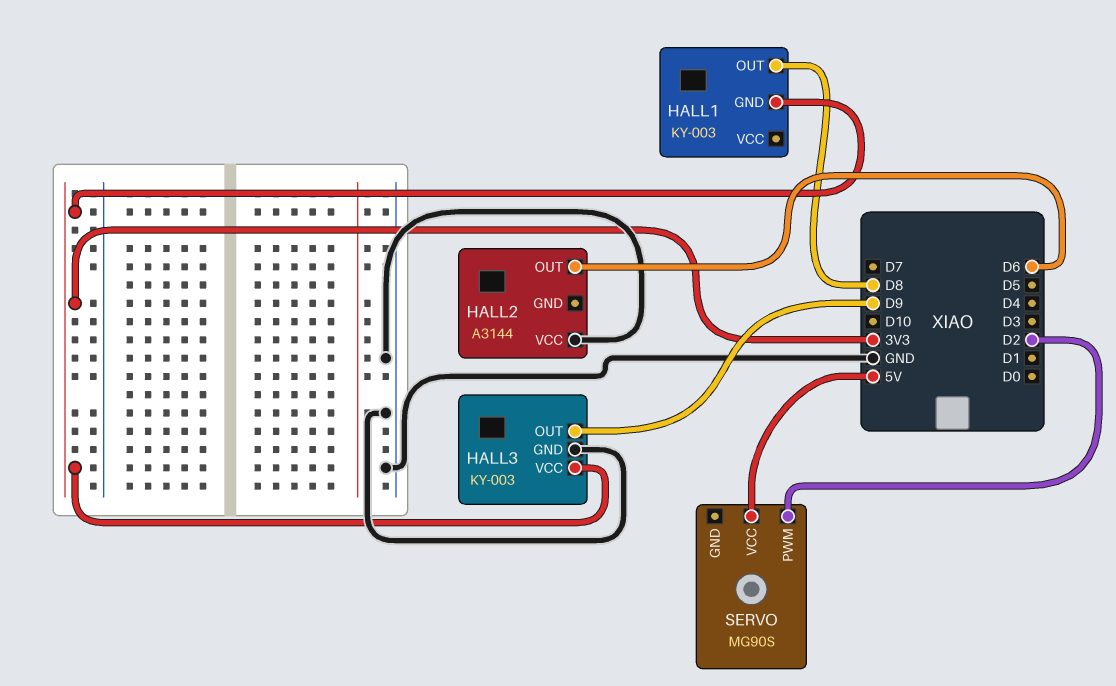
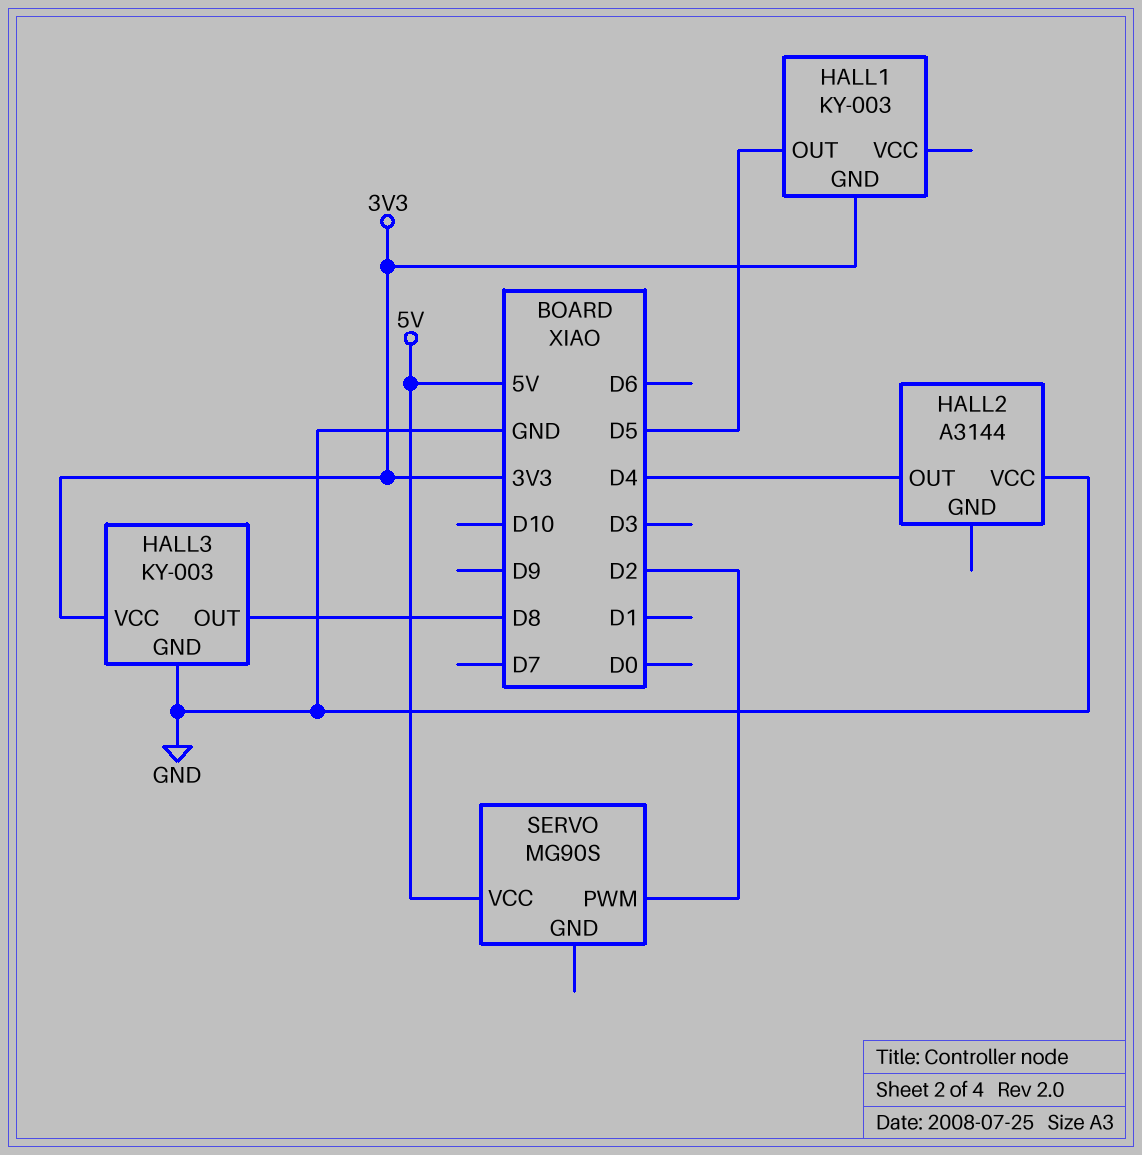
HALL1 pin OUT: D8 -> D5
HALL2 pin OUT: D6 -> D4
HALL3 pin OUT: D9 -> D8

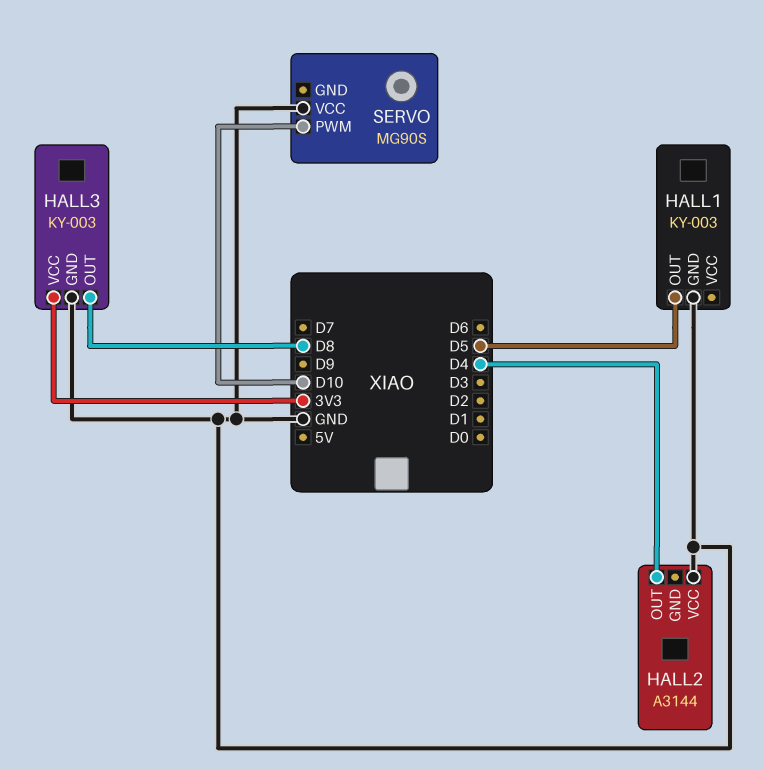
HALL1 pin GND: 3V3 -> GND
SERVO pin PWM: D2 -> D10
SERVO pin VCC: 5V -> GND

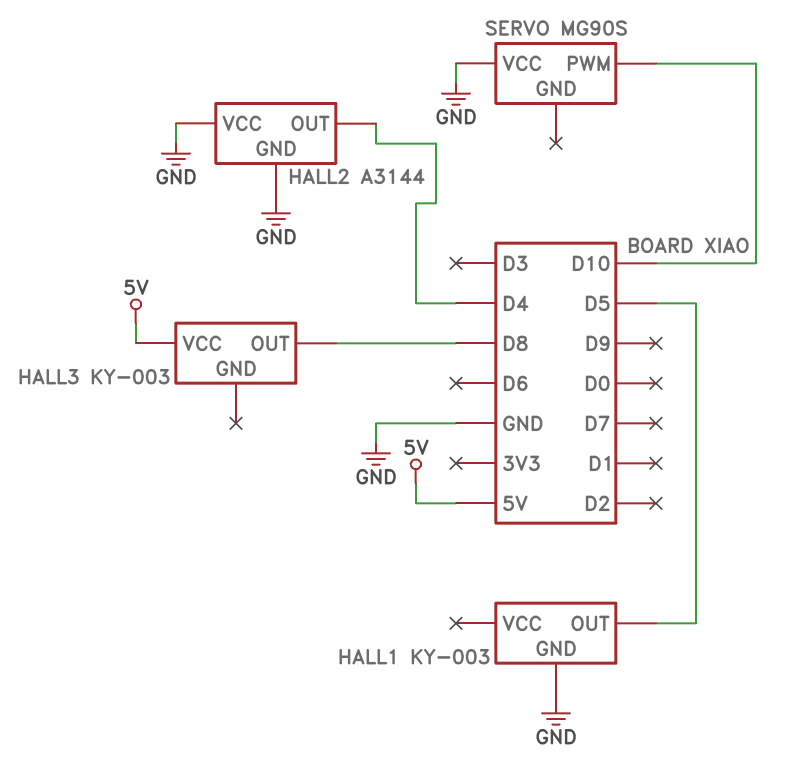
HALL2 pin GND: none -> GND
HALL3 pin GND: GND -> none
HALL3 pin VCC: 3V3 -> 5V

